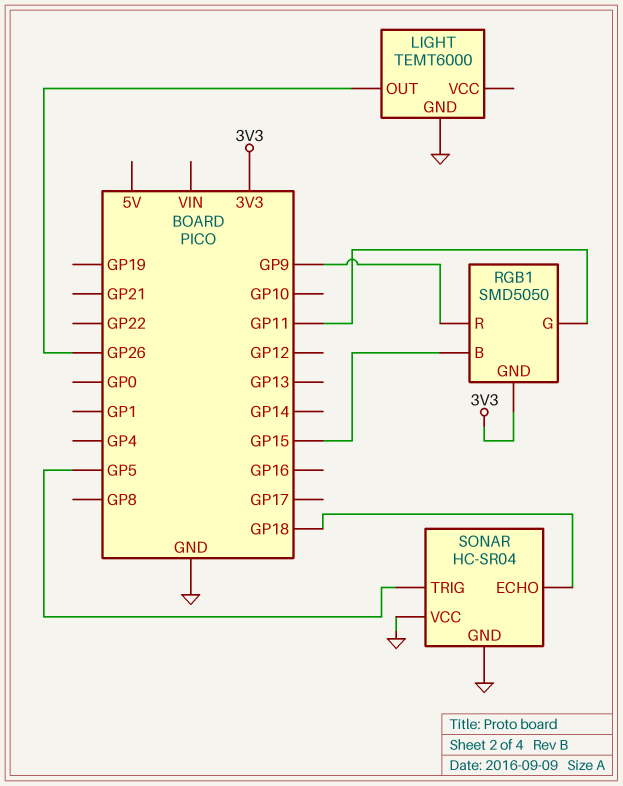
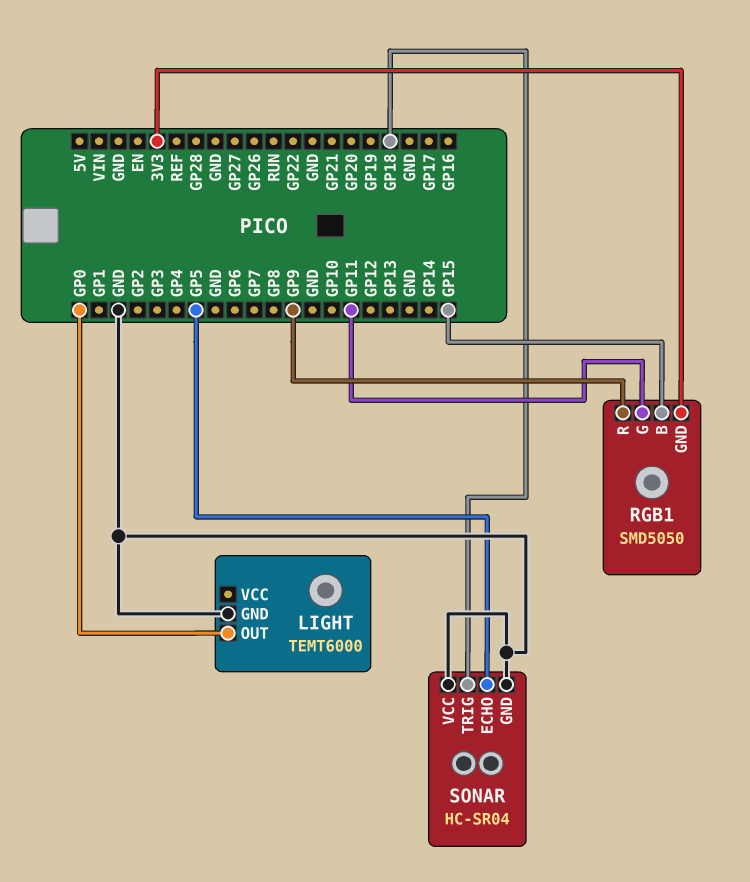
LIGHT pin OUT: GP26 -> GP0
SONAR pin ECHO: GP18 -> GP5
SONAR pin TRIG: GP5 -> GP18

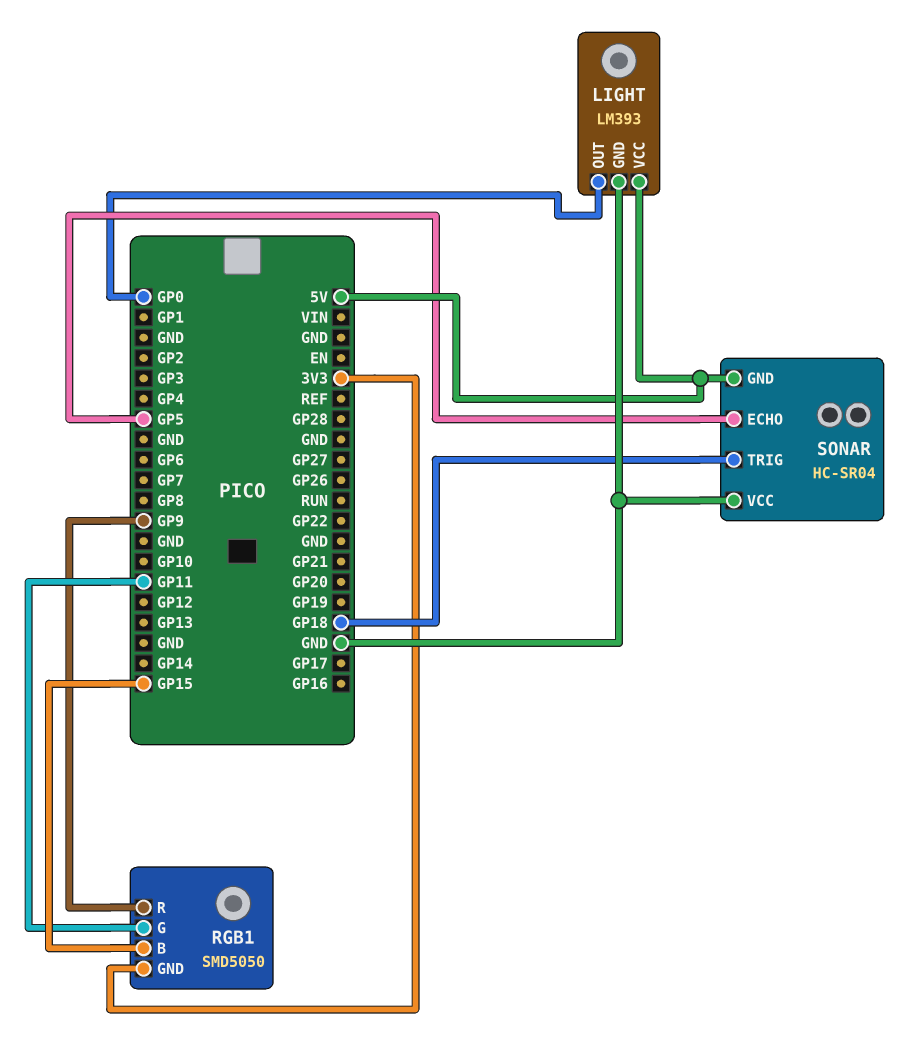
LIGHT: TEMT6000 -> LM393
LIGHT pin VCC: none -> 5V
SONAR pin GND: GND -> 5V

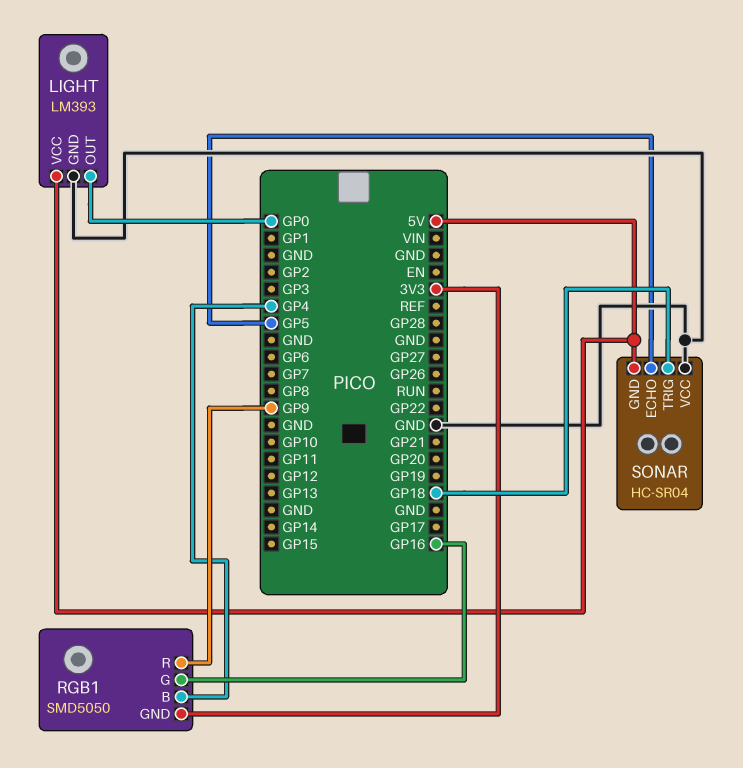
RGB1 pin B: GP15 -> GP4
RGB1 pin G: GP11 -> GP16

